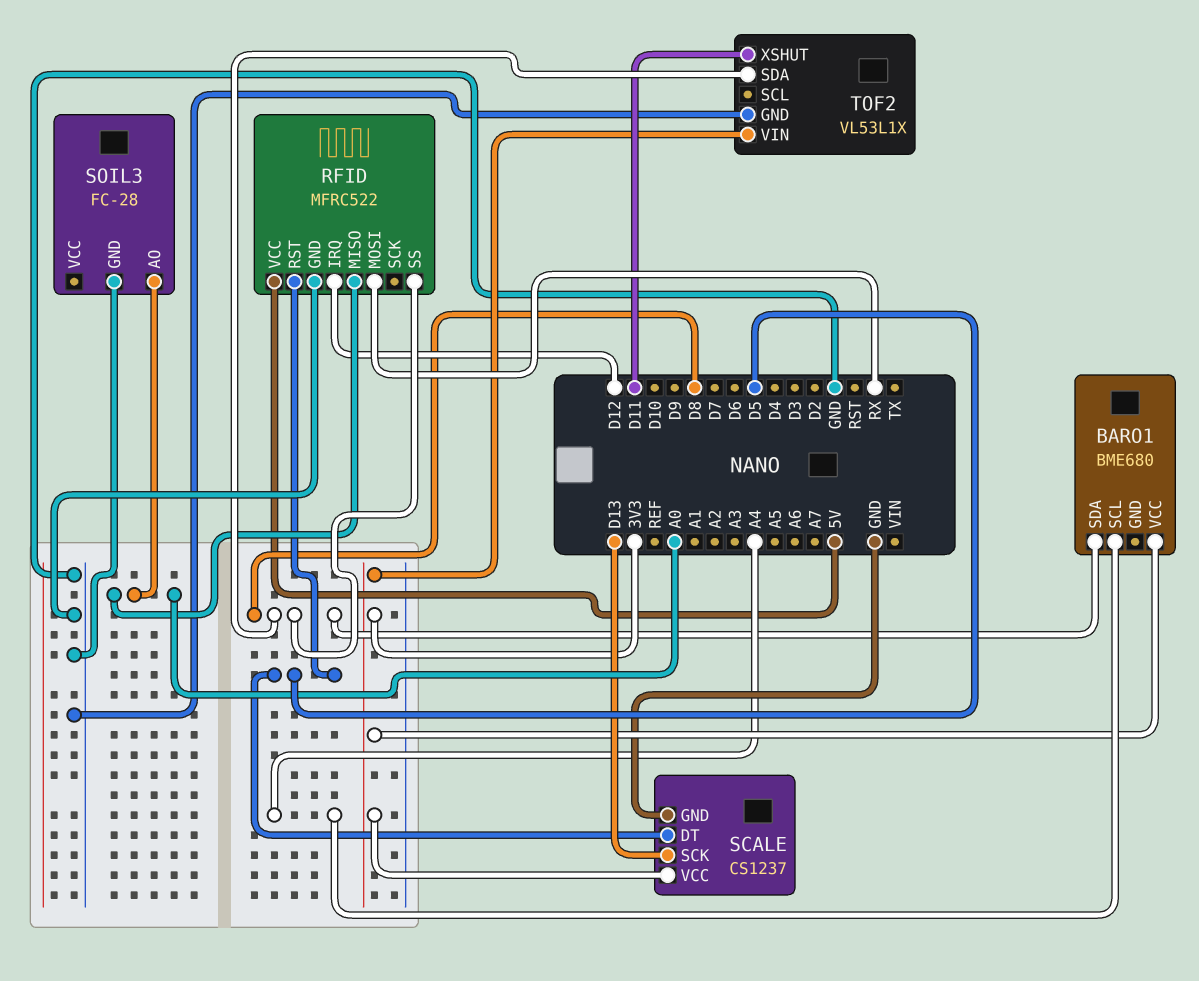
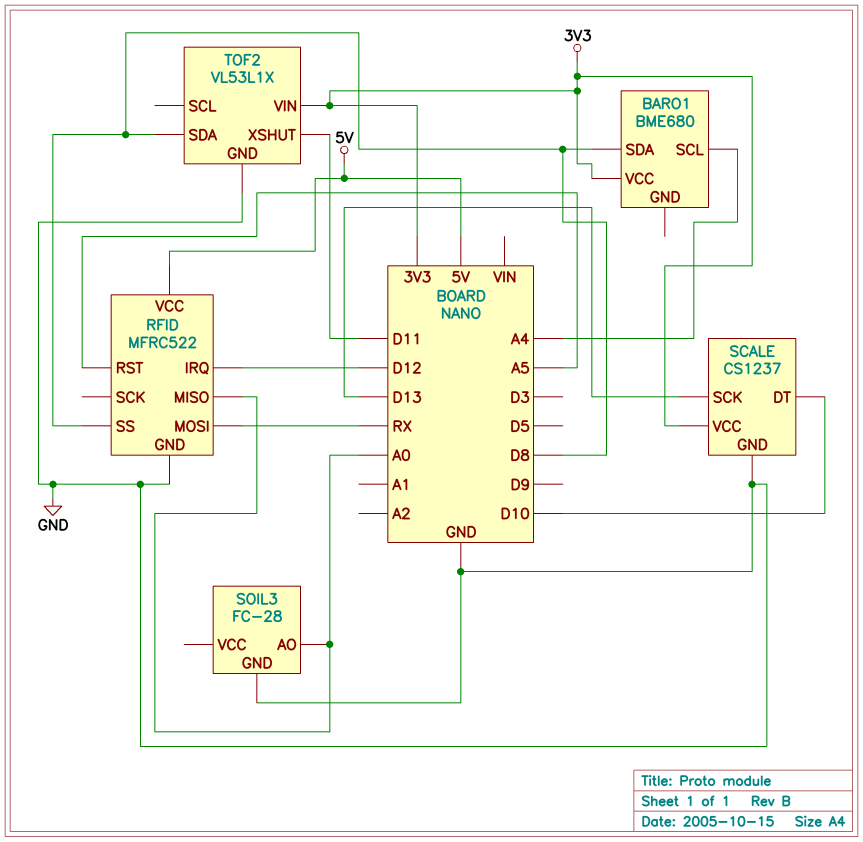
RFID pin RST: D5 -> A5
SCALE pin DT: D5 -> D10

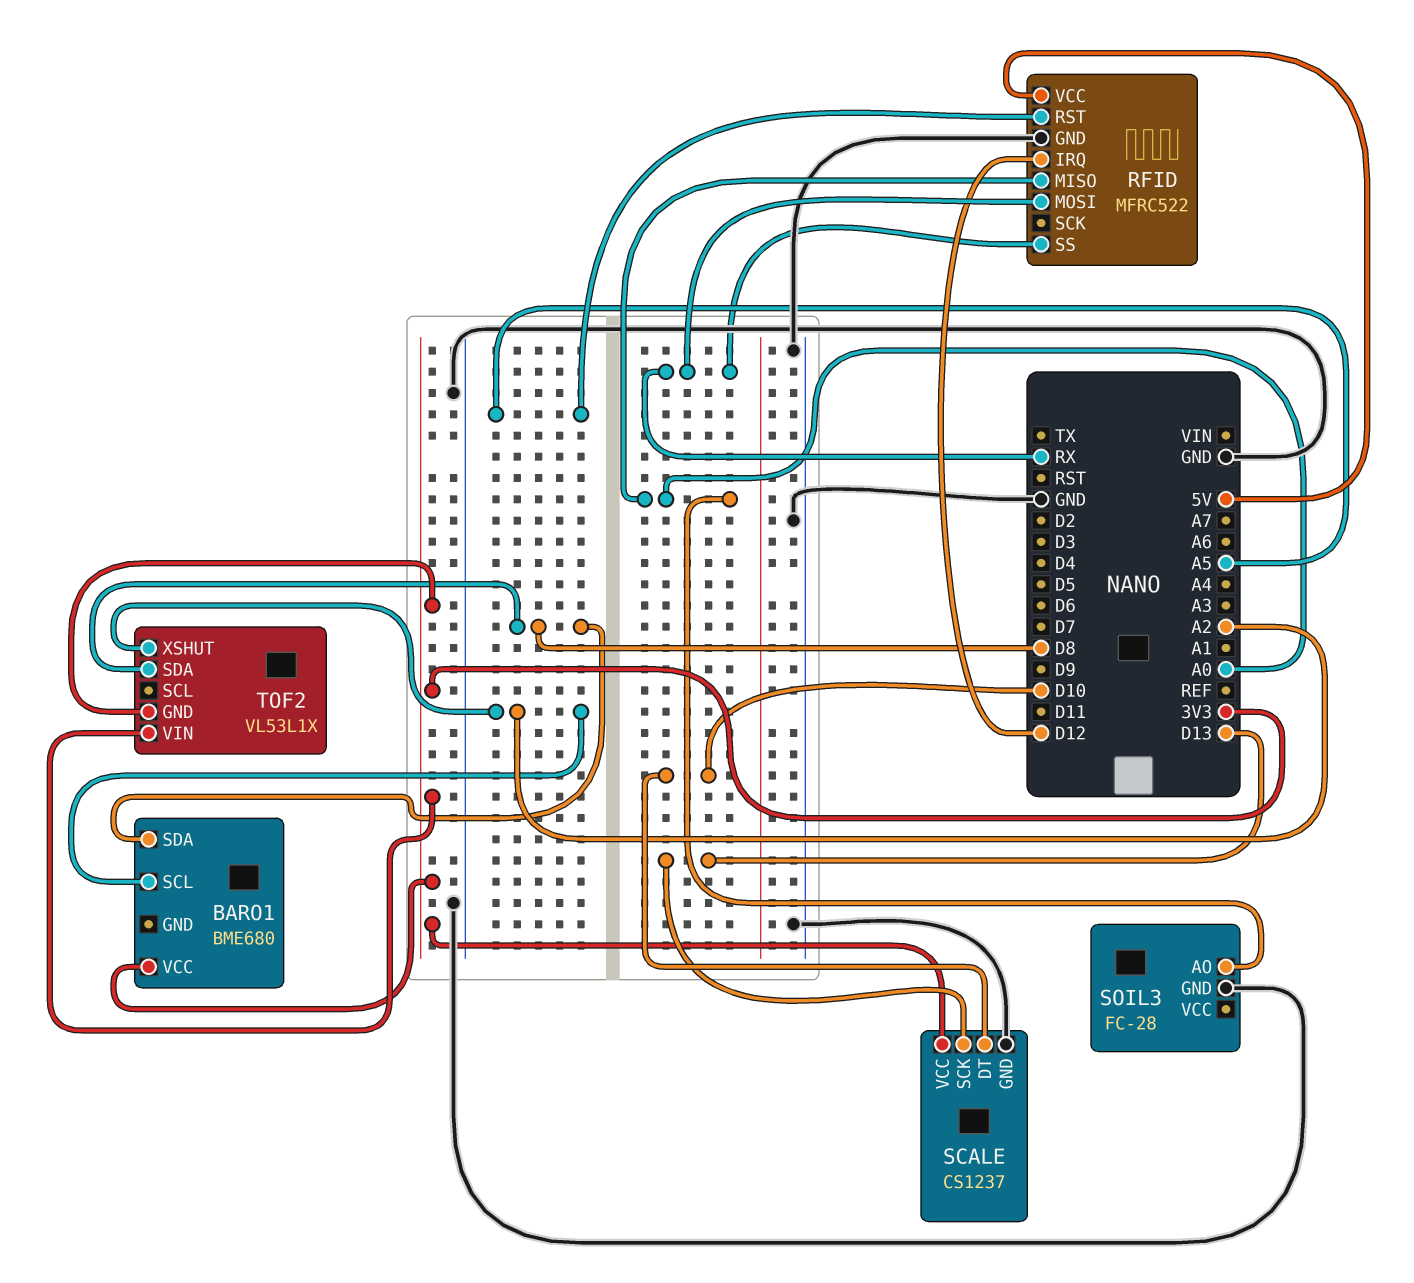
BARO1 pin SCL: A4 -> A2
RFID pin SS: D8 -> RX
TOF2 pin GND: GND -> 3V3
TOF2 pin XSHUT: D11 -> A2

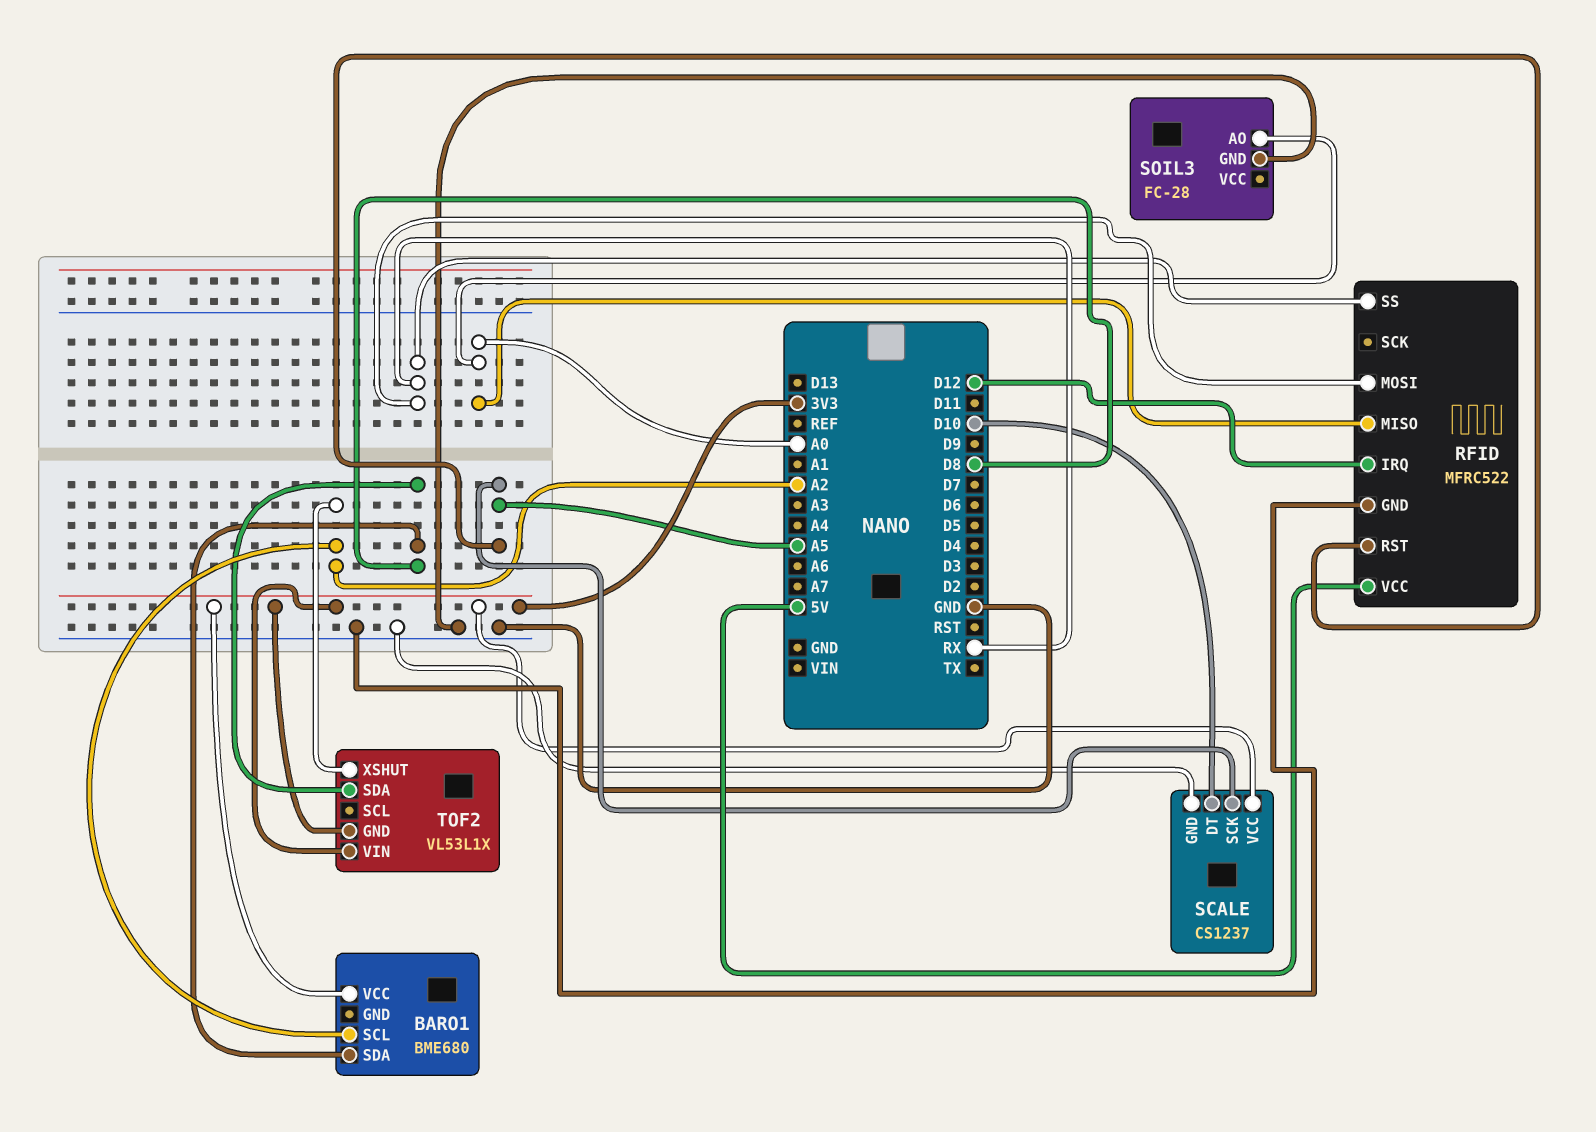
SCALE pin SCK: D13 -> A5

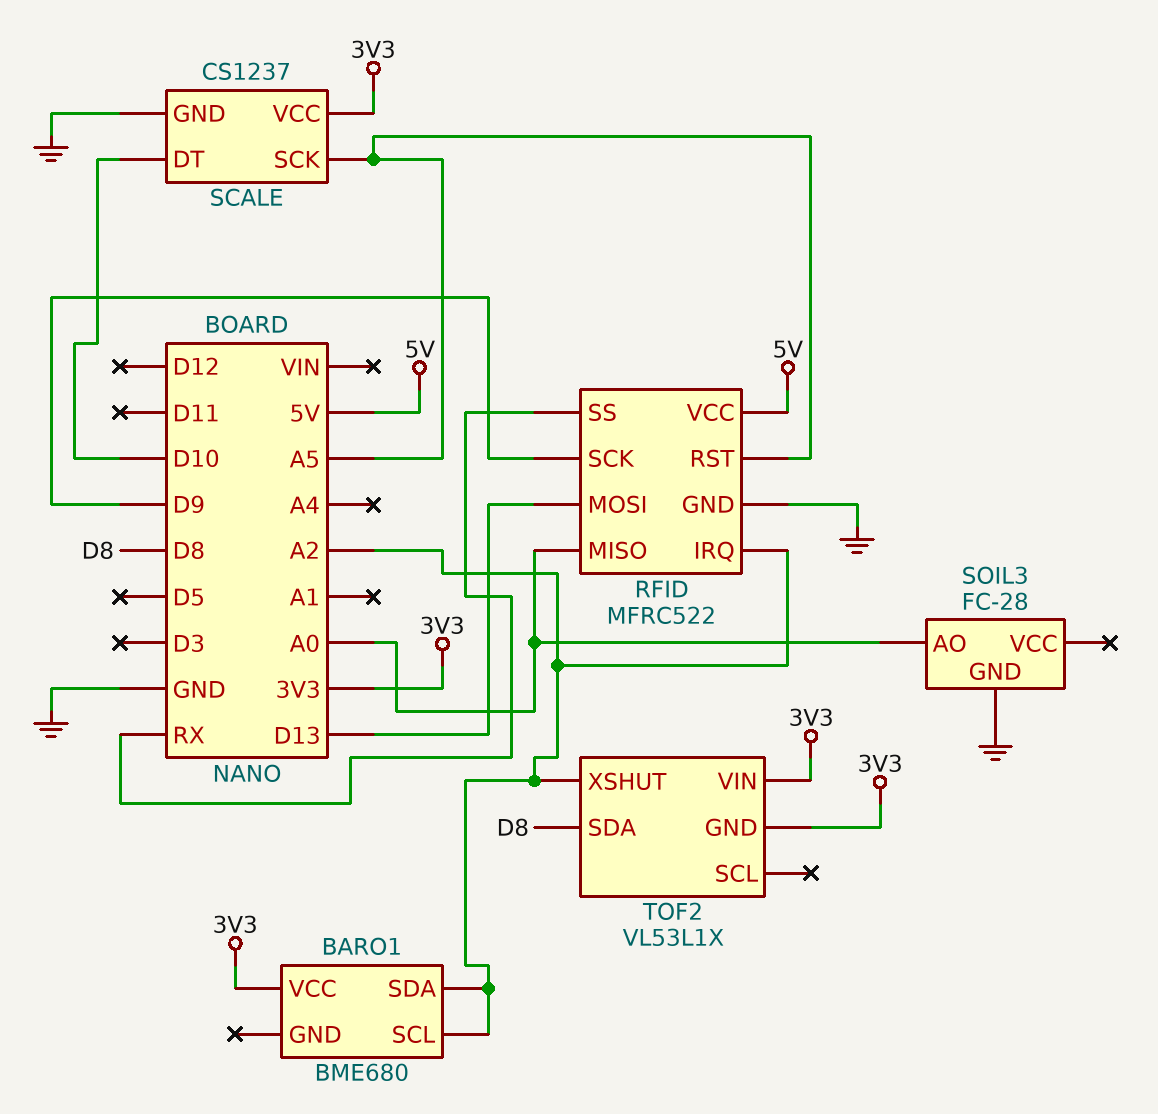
BARO1 pin SDA: D8 -> A2
RFID pin IRQ: D12 -> A2
RFID pin MOSI: RX -> D13
RFID pin SCK: none -> D9

